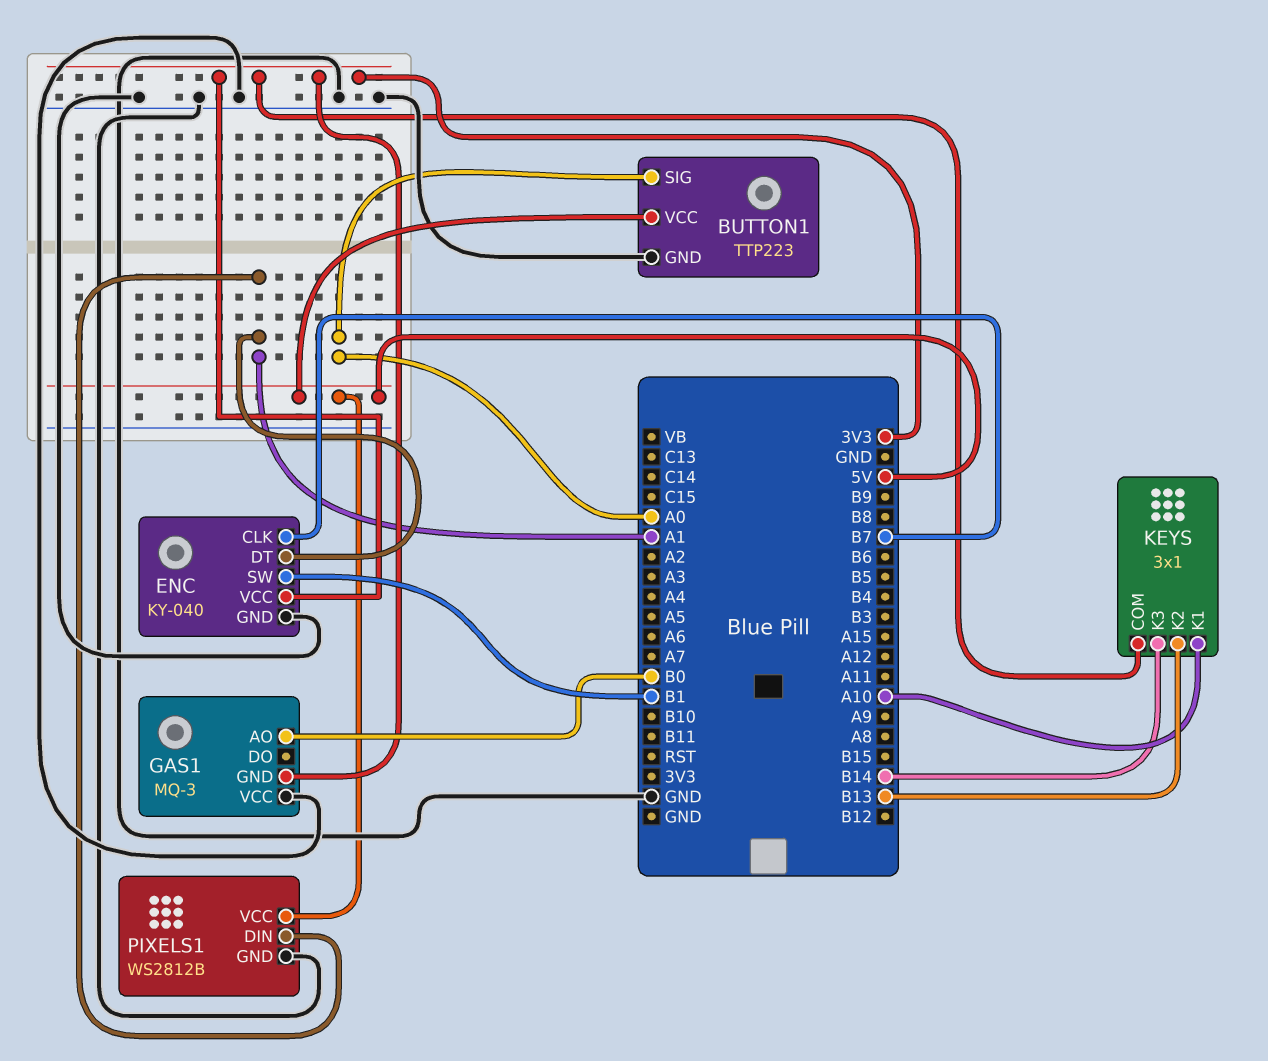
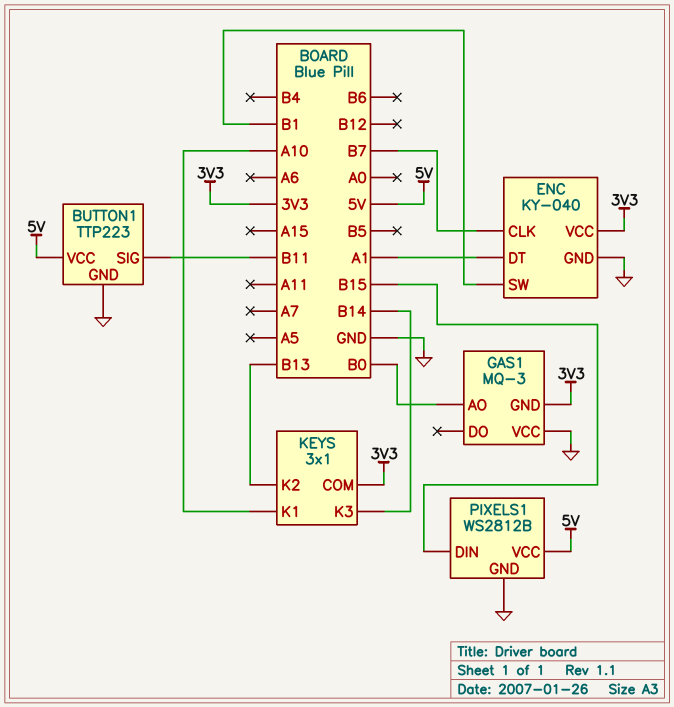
BUTTON1 pin SIG: A0 -> B11
PIXELS1 pin DIN: A1 -> B15

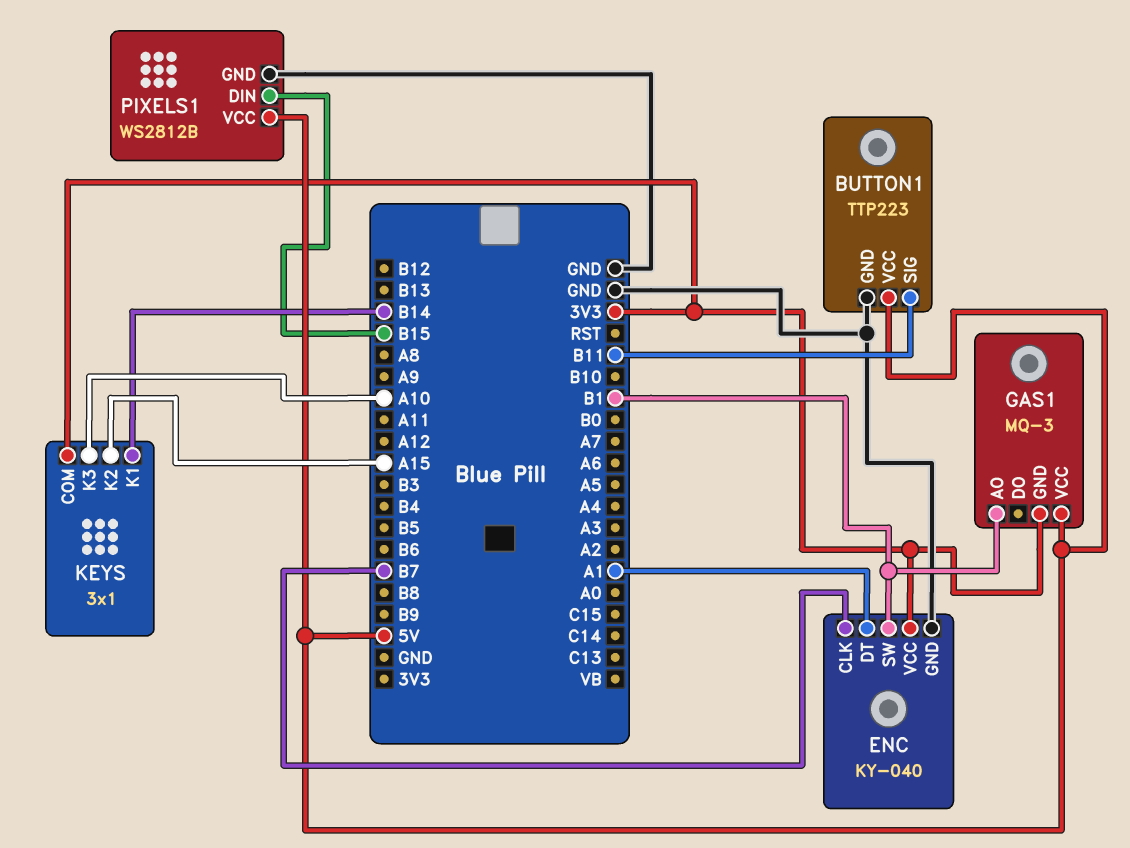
GAS1 pin AO: B0 -> B1
GAS1 pin VCC: GND -> 5V
KEYS pin K1: A10 -> B14
KEYS pin K2: B13 -> A15
KEYS pin K3: B14 -> A10

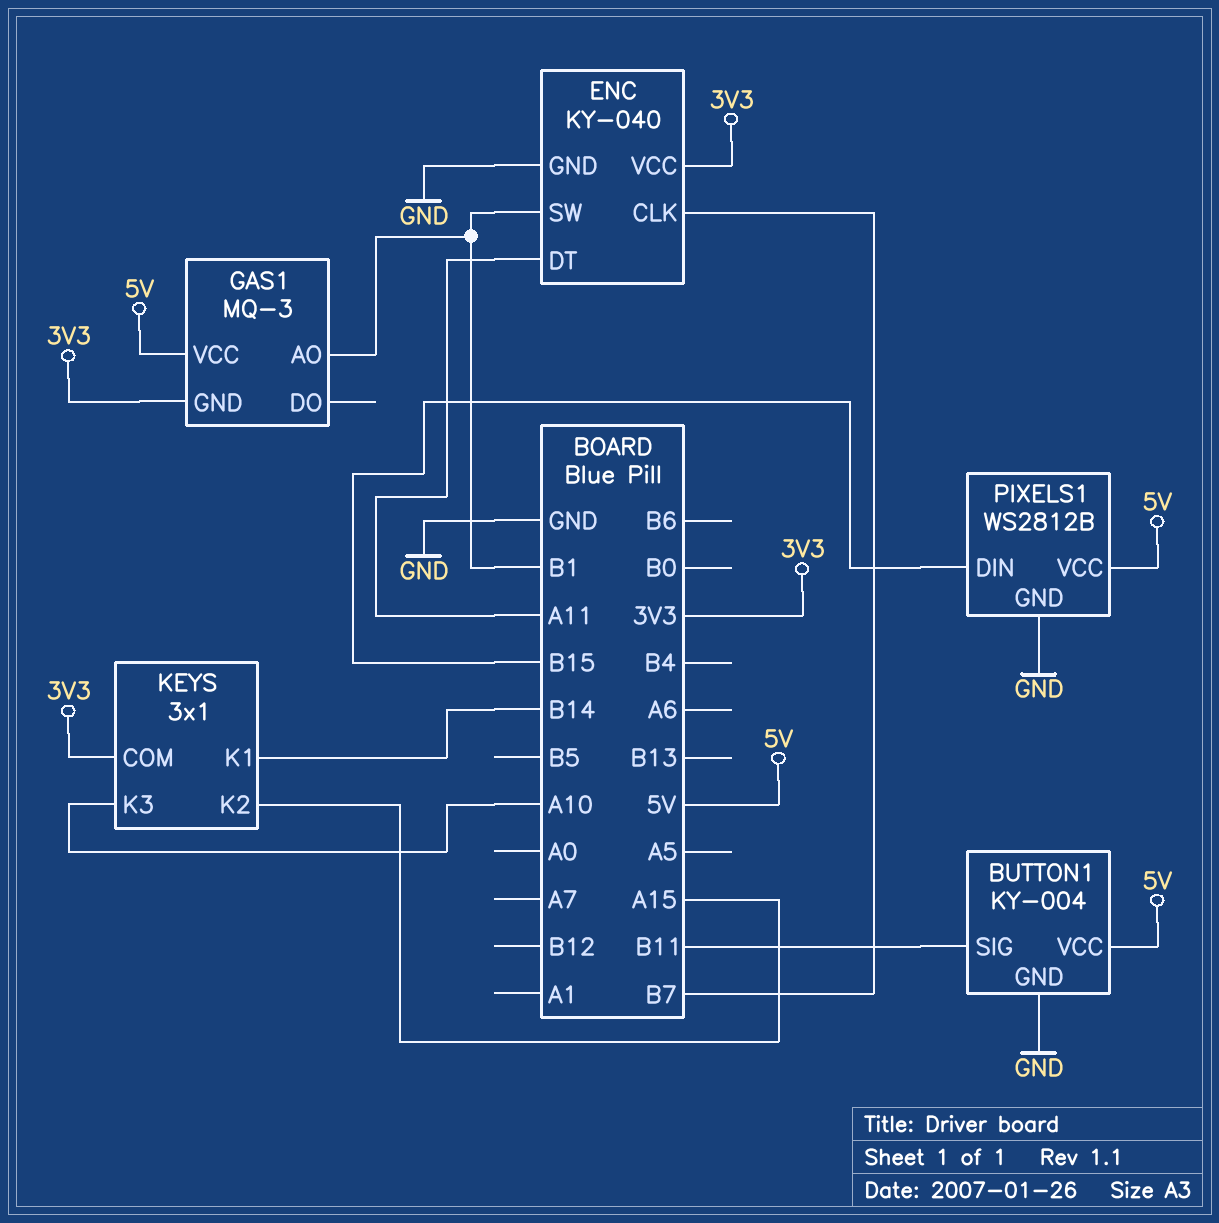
BUTTON1: TTP223 -> KY-004
ENC pin DT: A1 -> A11

